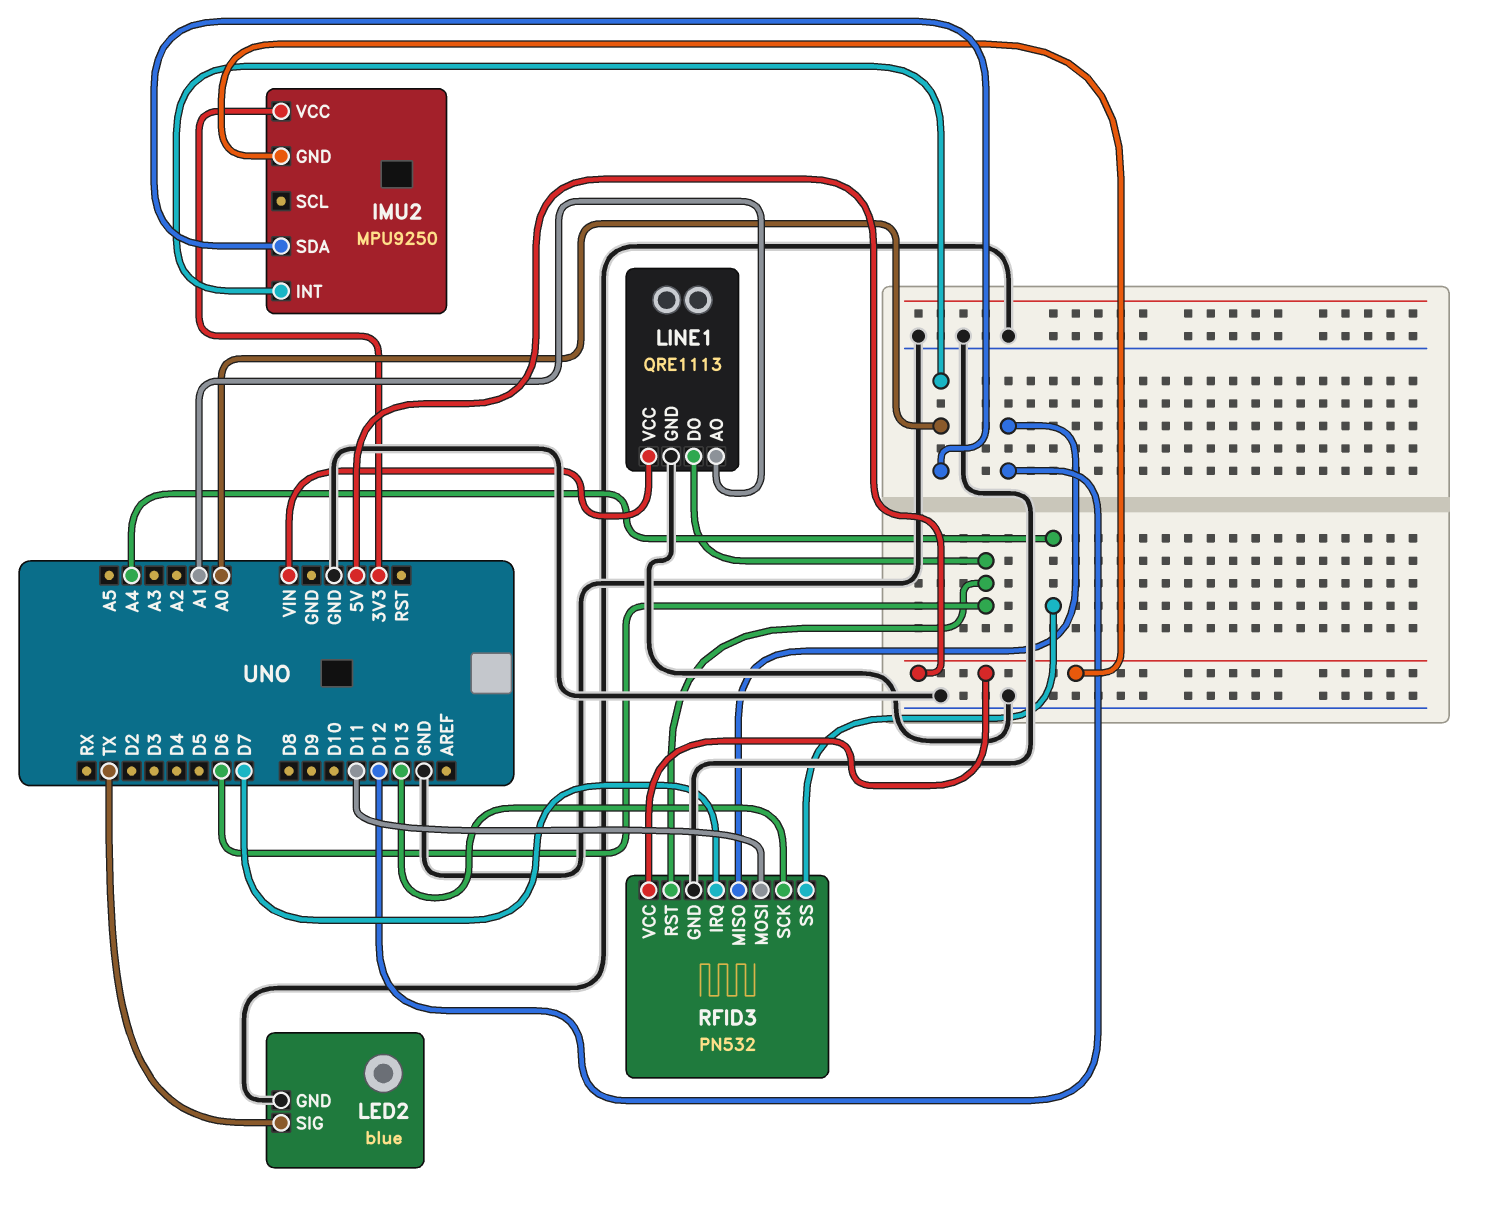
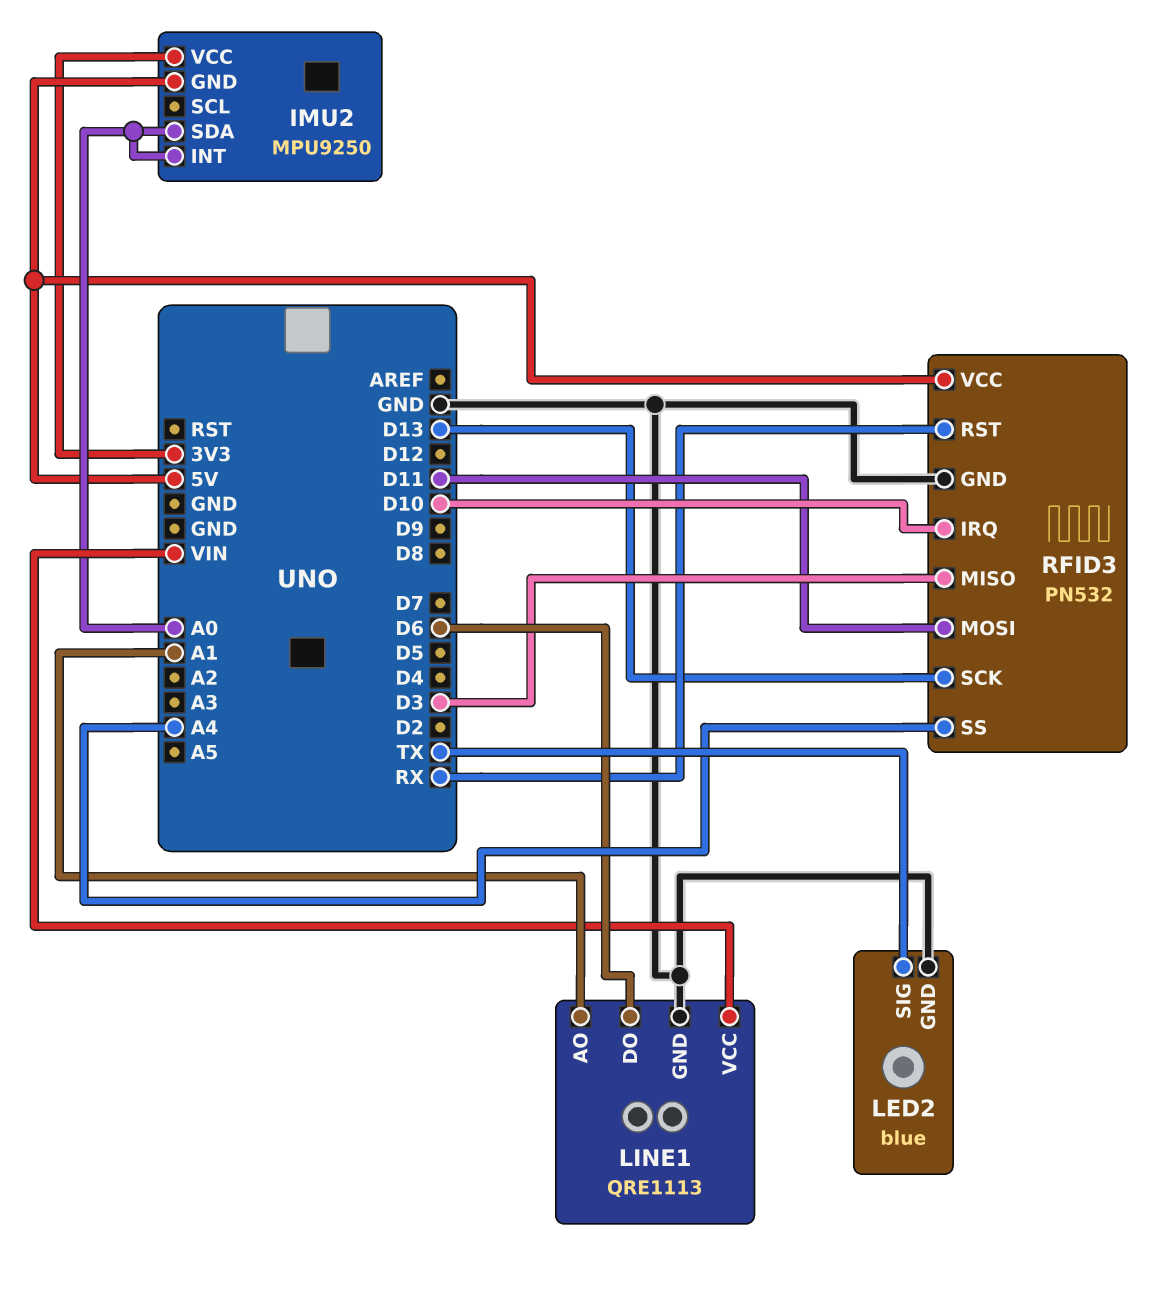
RFID3 pin IRQ: D7 -> D10
RFID3 pin MISO: D12 -> D3
RFID3 pin RST: D6 -> RX

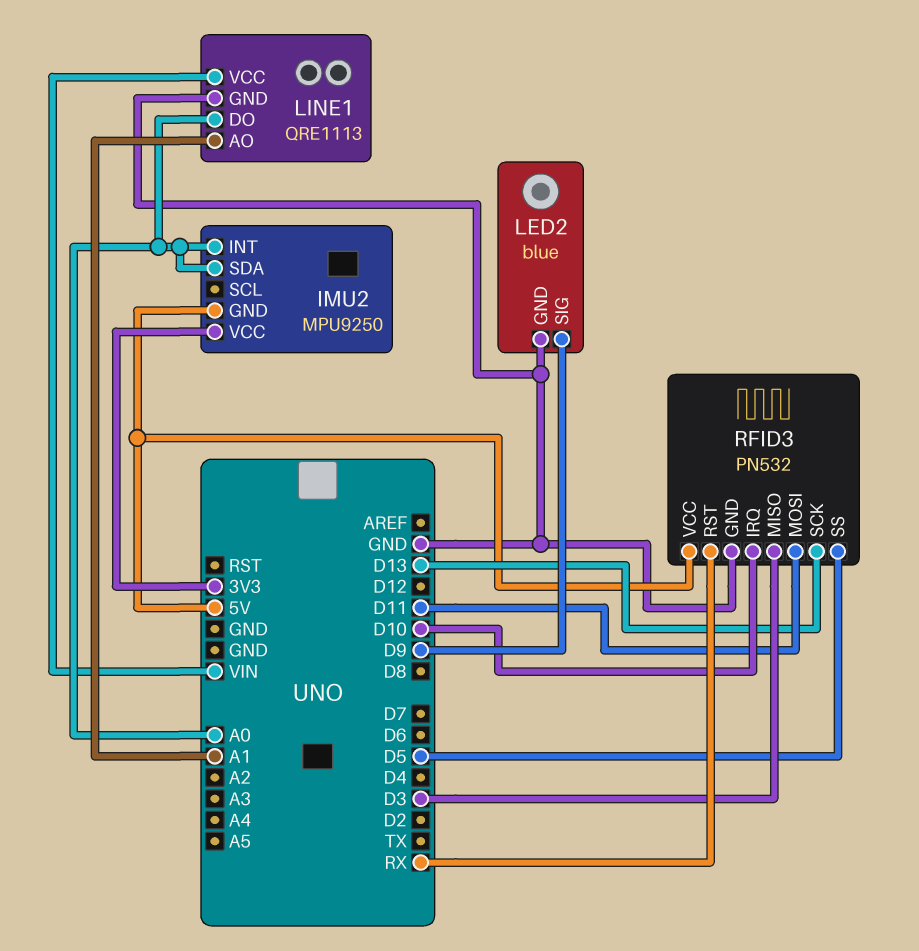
LED2 pin SIG: TX -> D9
LINE1 pin DO: D6 -> A0
RFID3 pin SS: A4 -> D5

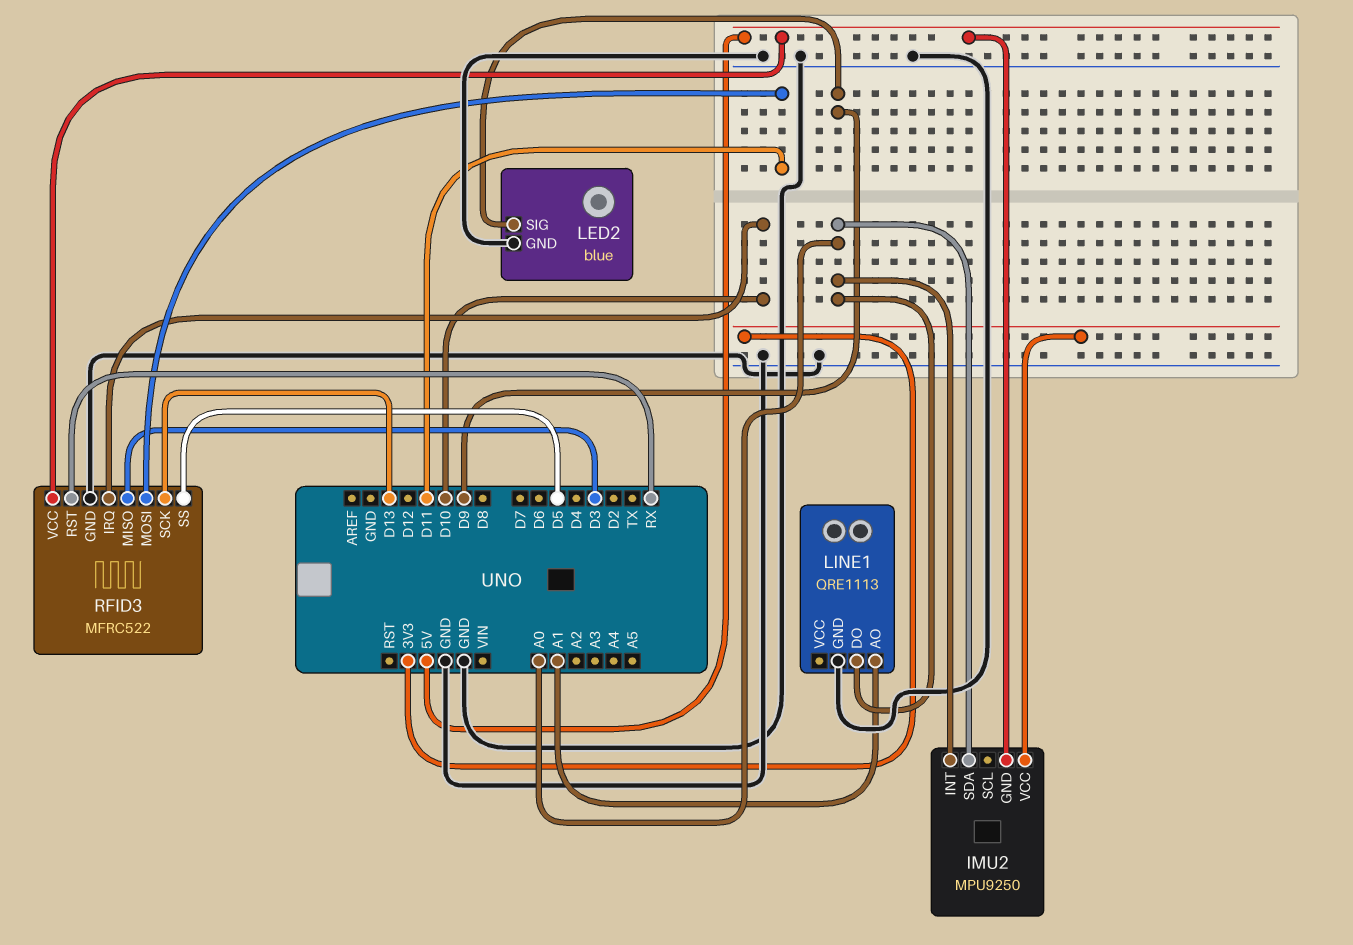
LINE1 pin VCC: VIN -> none
RFID3: PN532 -> MFRC522

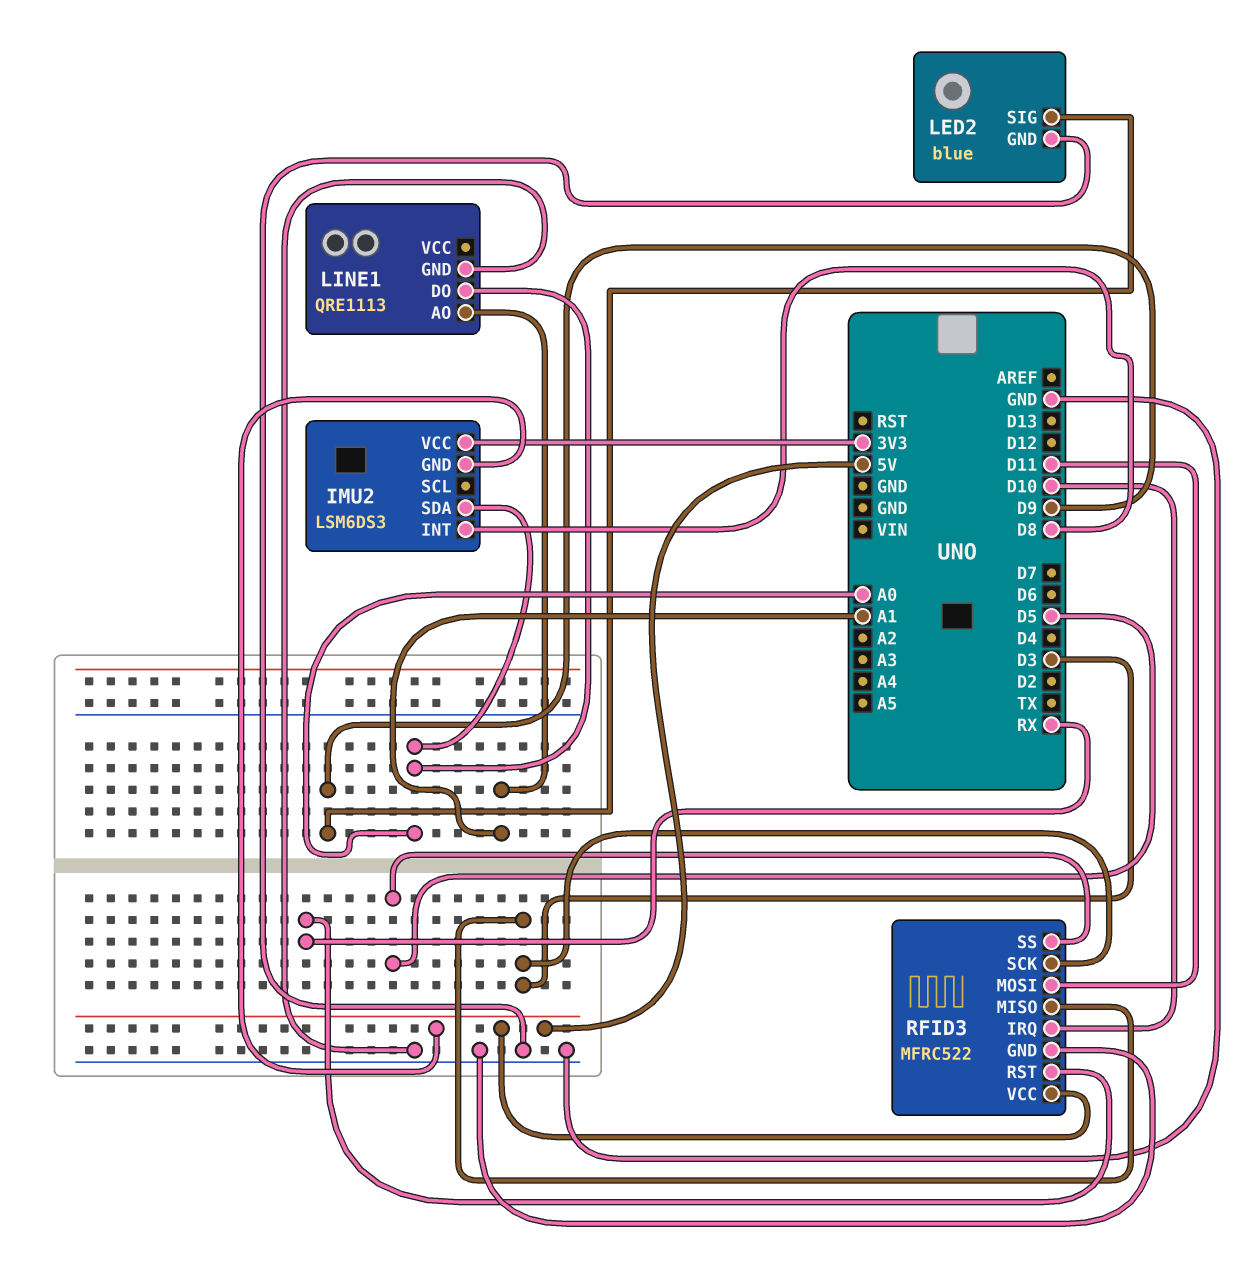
IMU2: MPU9250 -> LSM6DS3
IMU2 pin INT: A0 -> D8
RFID3 pin SCK: D13 -> D3

